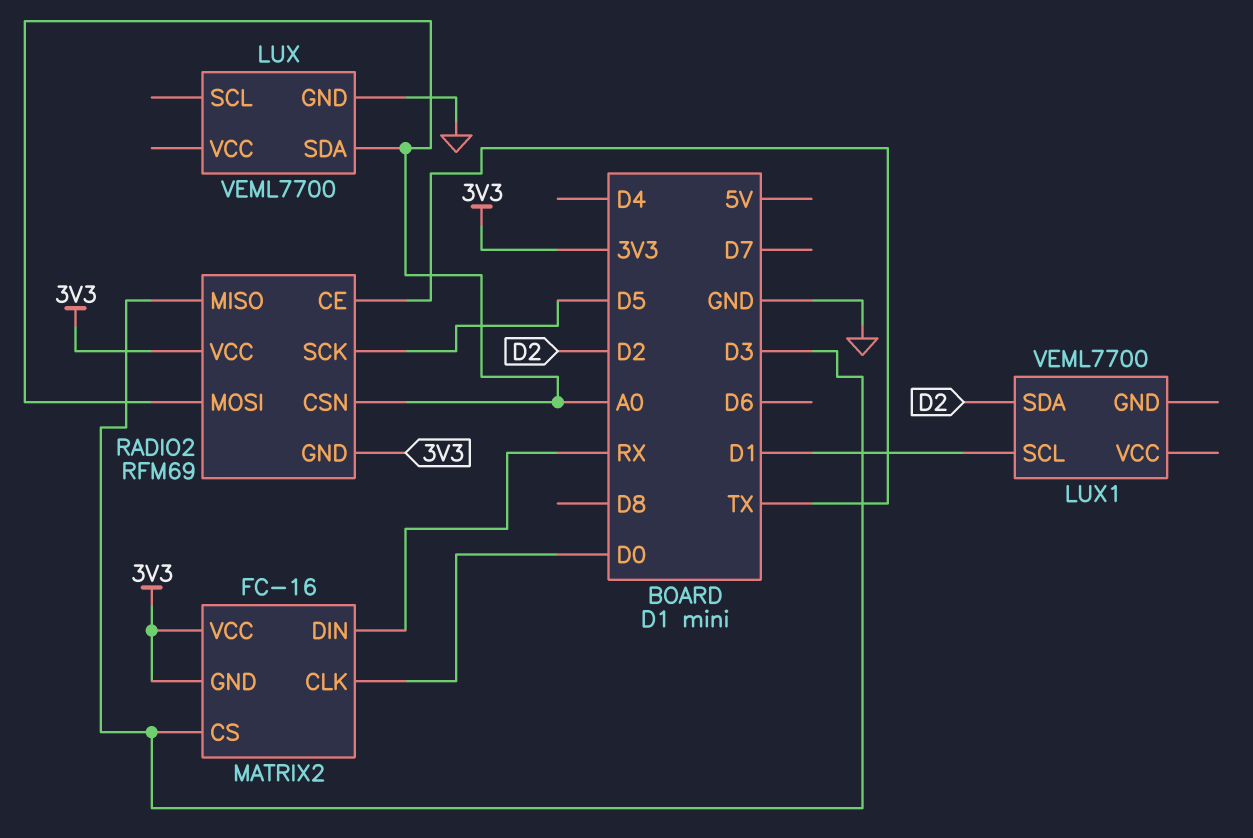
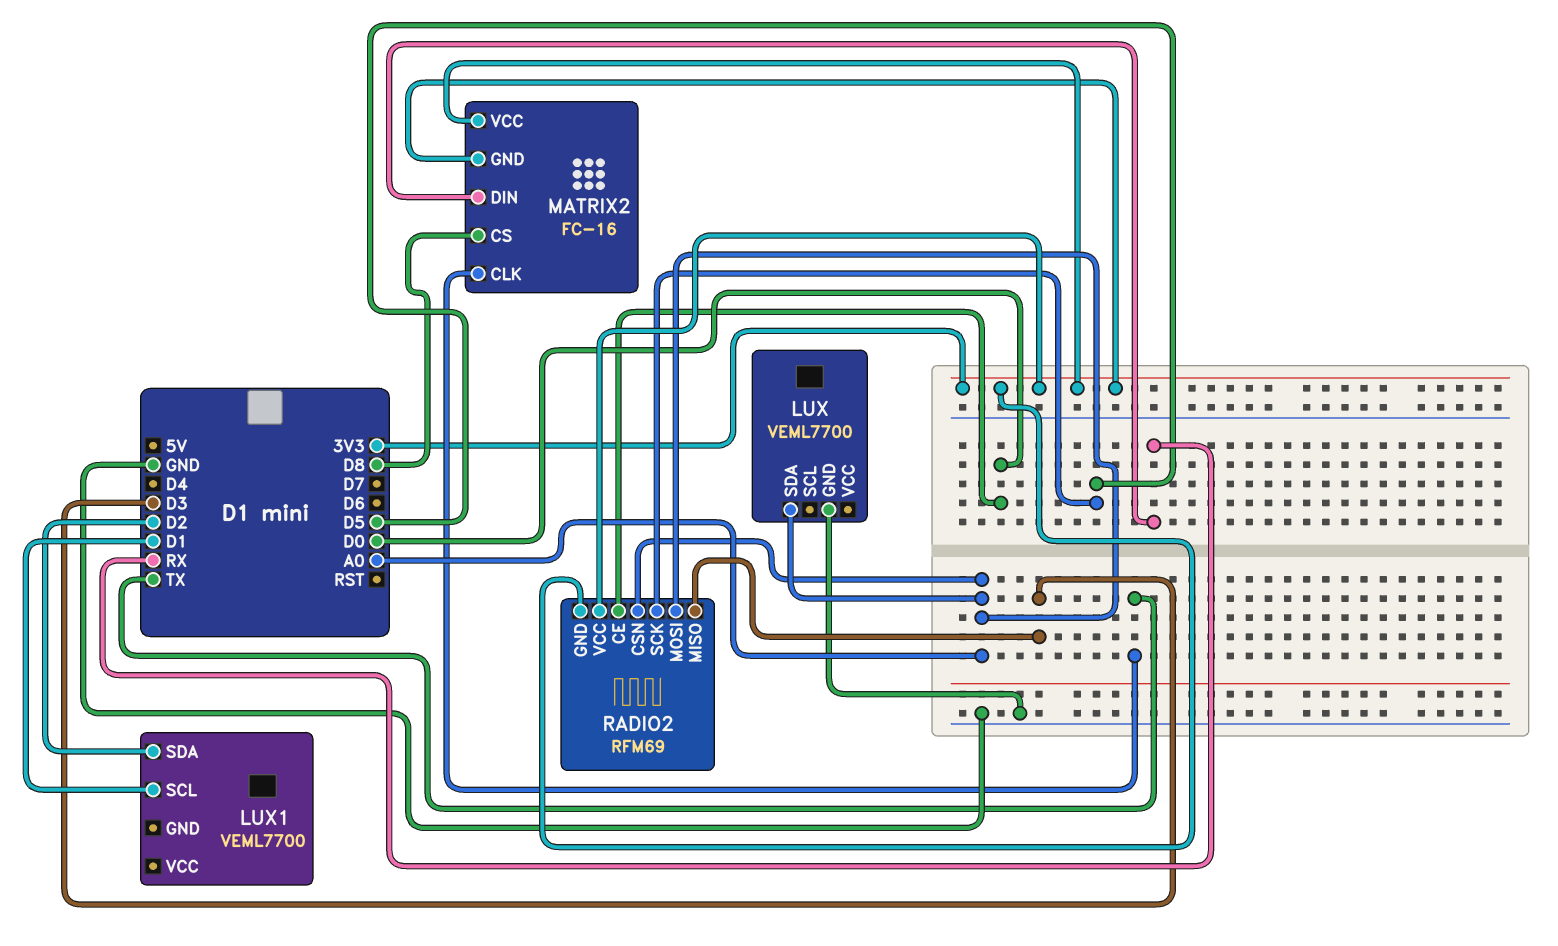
MATRIX2 pin CLK: D0 -> TX
MATRIX2 pin CS: D3 -> D8
RADIO2 pin CE: TX -> D0

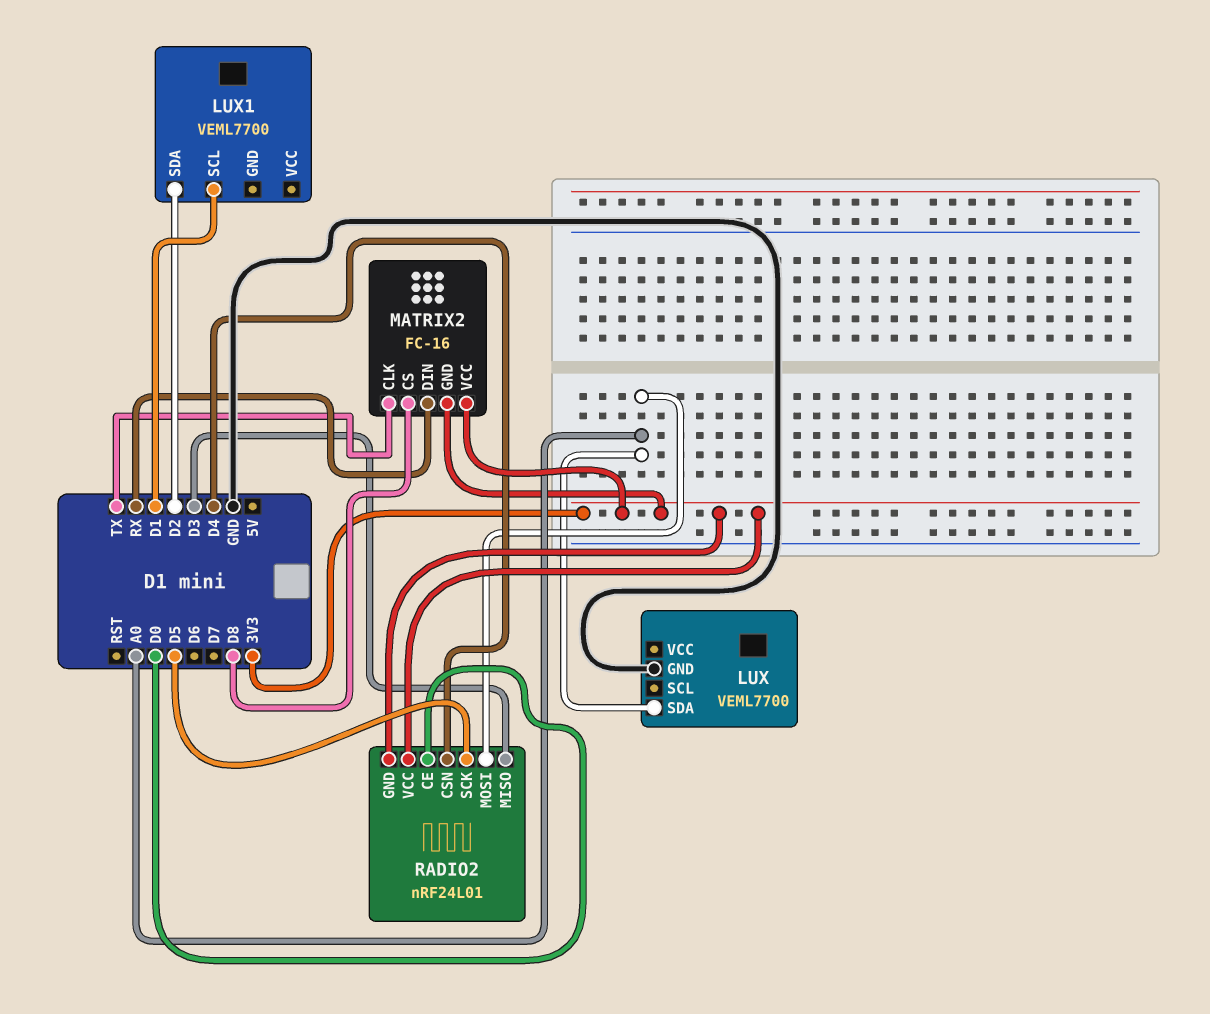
RADIO2: RFM69 -> nRF24L01
RADIO2 pin CSN: A0 -> D4

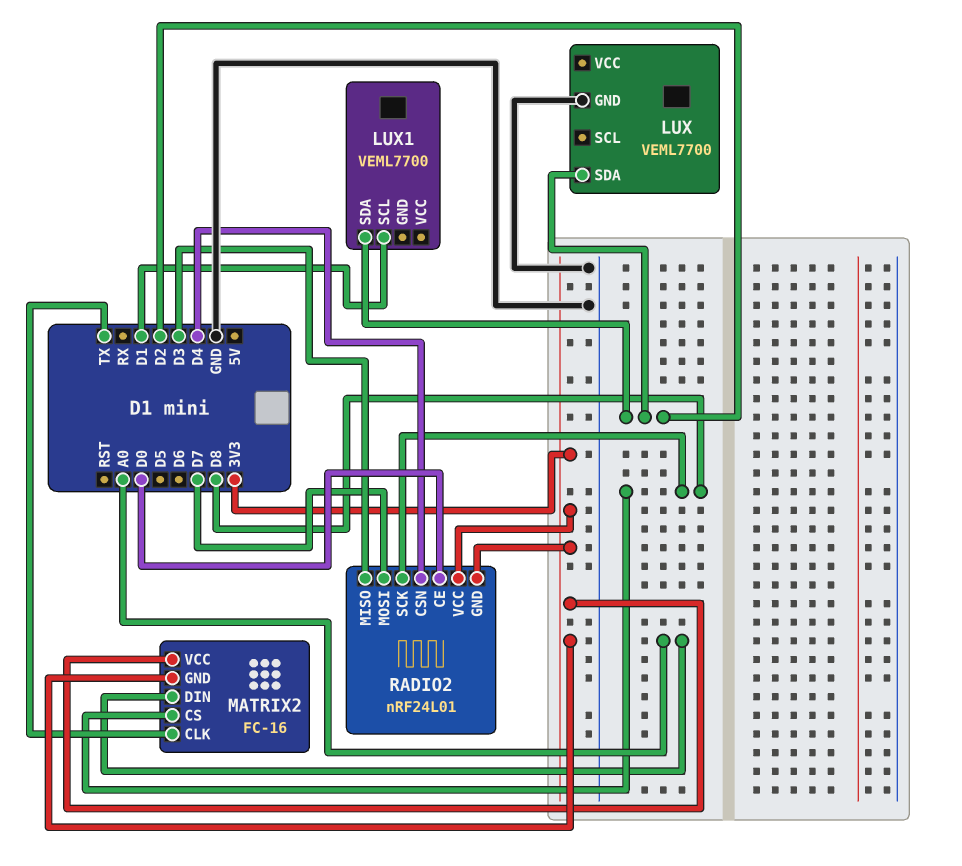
LUX pin SDA: A0 -> D2
MATRIX2 pin DIN: RX -> A0
RADIO2 pin MOSI: A0 -> D7
RADIO2 pin SCK: D5 -> D8

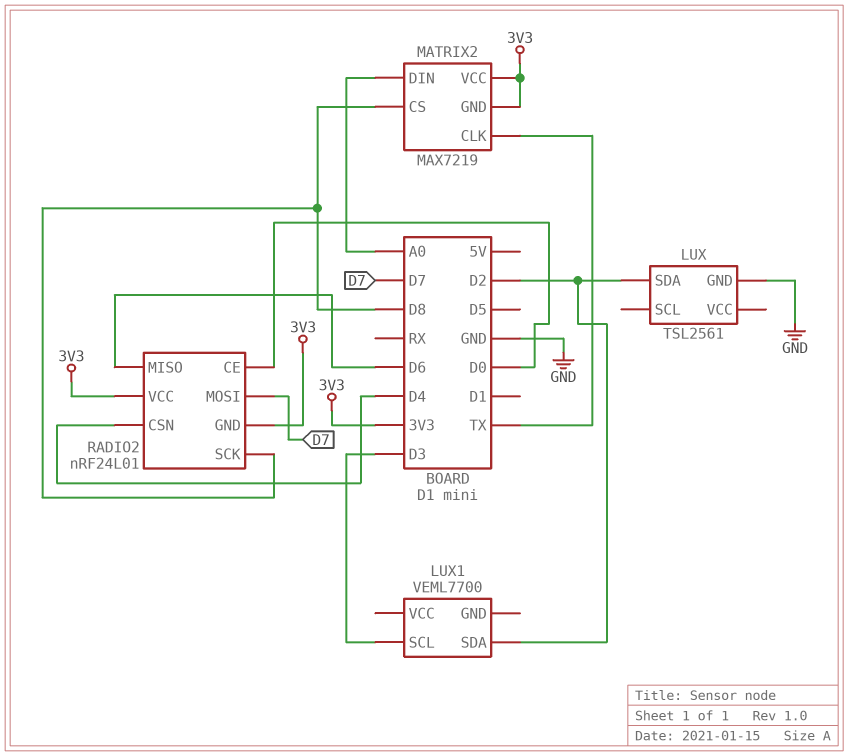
LUX: VEML7700 -> TSL2561
LUX1 pin SCL: D1 -> D3
MATRIX2: FC-16 -> MAX7219
RADIO2 pin MISO: D3 -> D6

